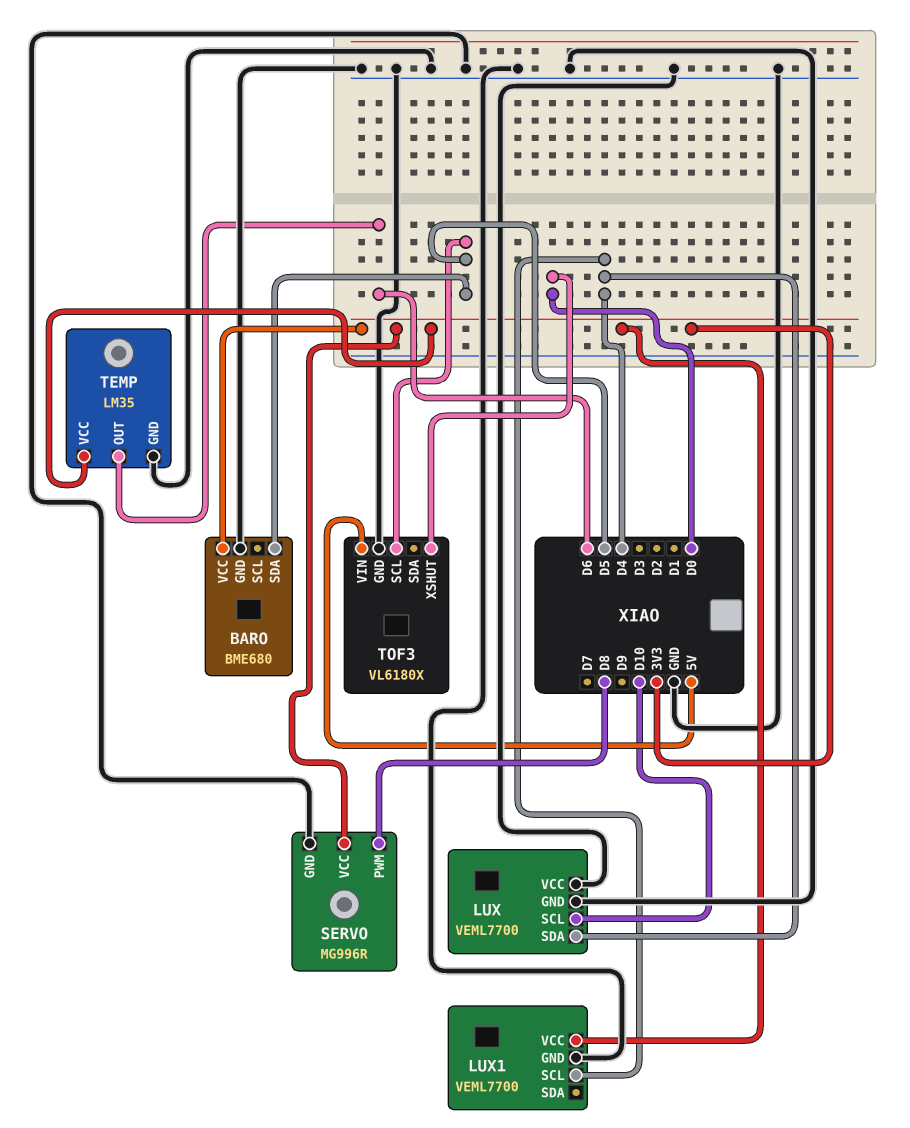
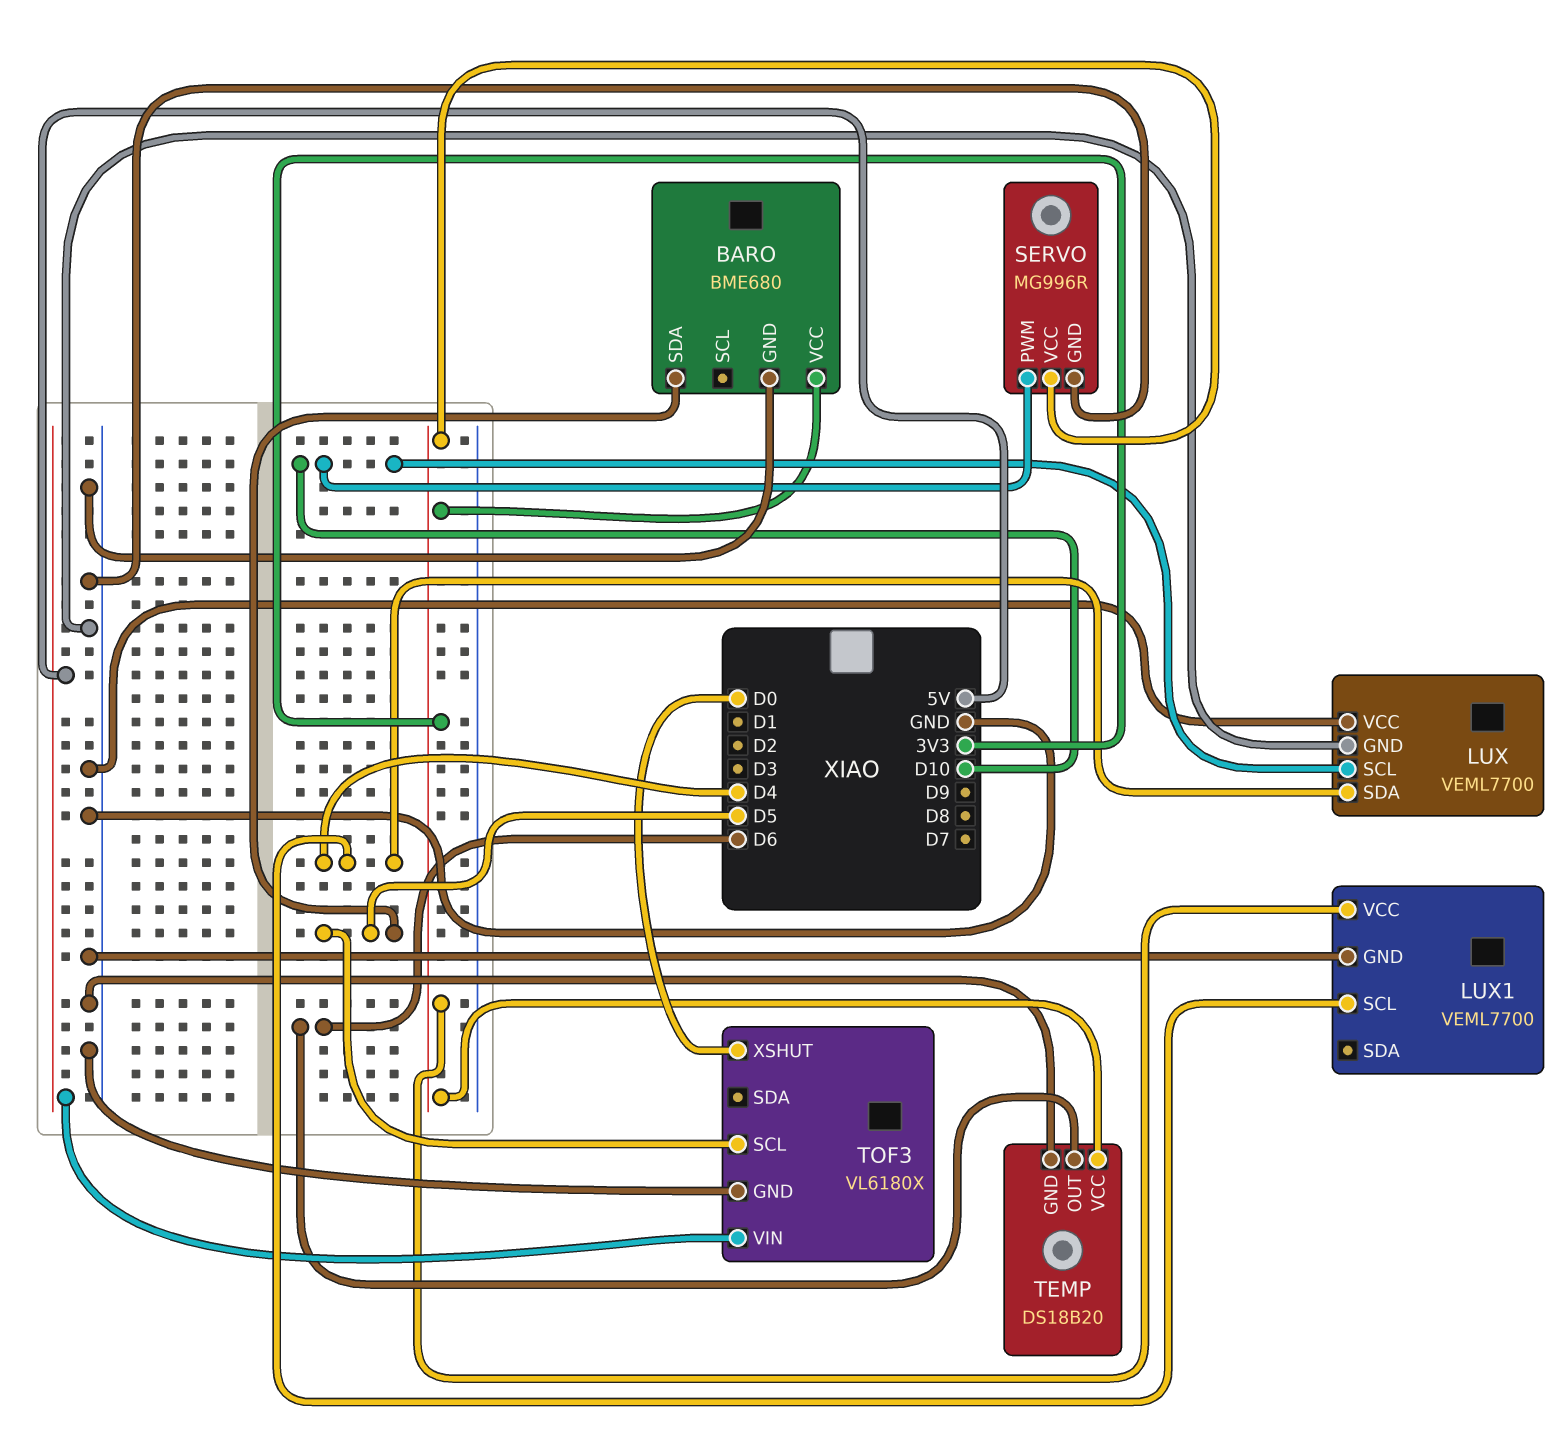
SERVO pin PWM: D8 -> D10
TEMP: LM35 -> DS18B20

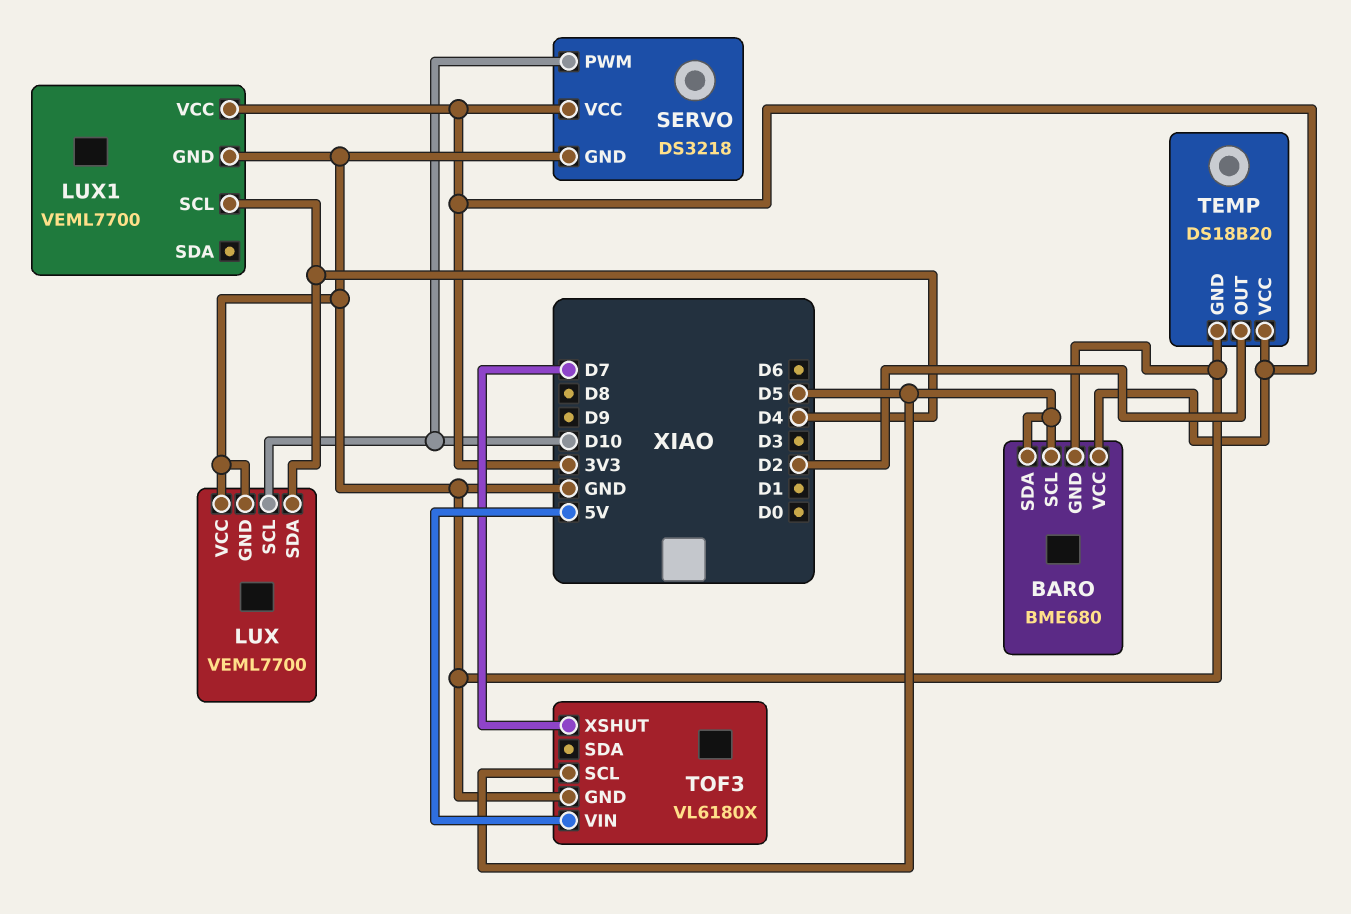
BARO pin SCL: none -> D5
SERVO: MG996R -> DS3218
TEMP pin OUT: D6 -> D2
TOF3 pin XSHUT: D0 -> D7

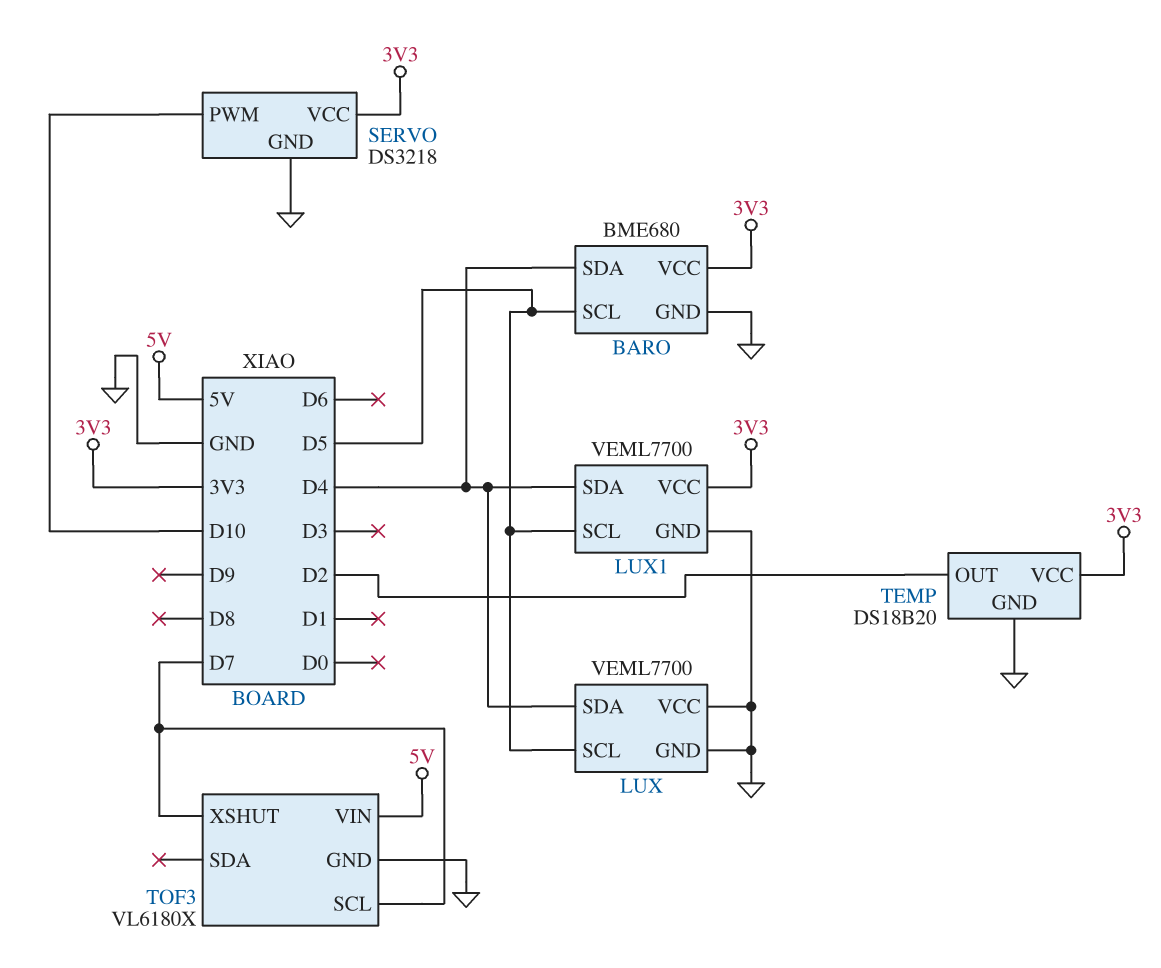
BARO pin SDA: D5 -> D4
LUX pin SCL: D10 -> D5
LUX1 pin SCL: D4 -> D5
LUX1 pin SDA: none -> D4
TOF3 pin SCL: D5 -> D7

